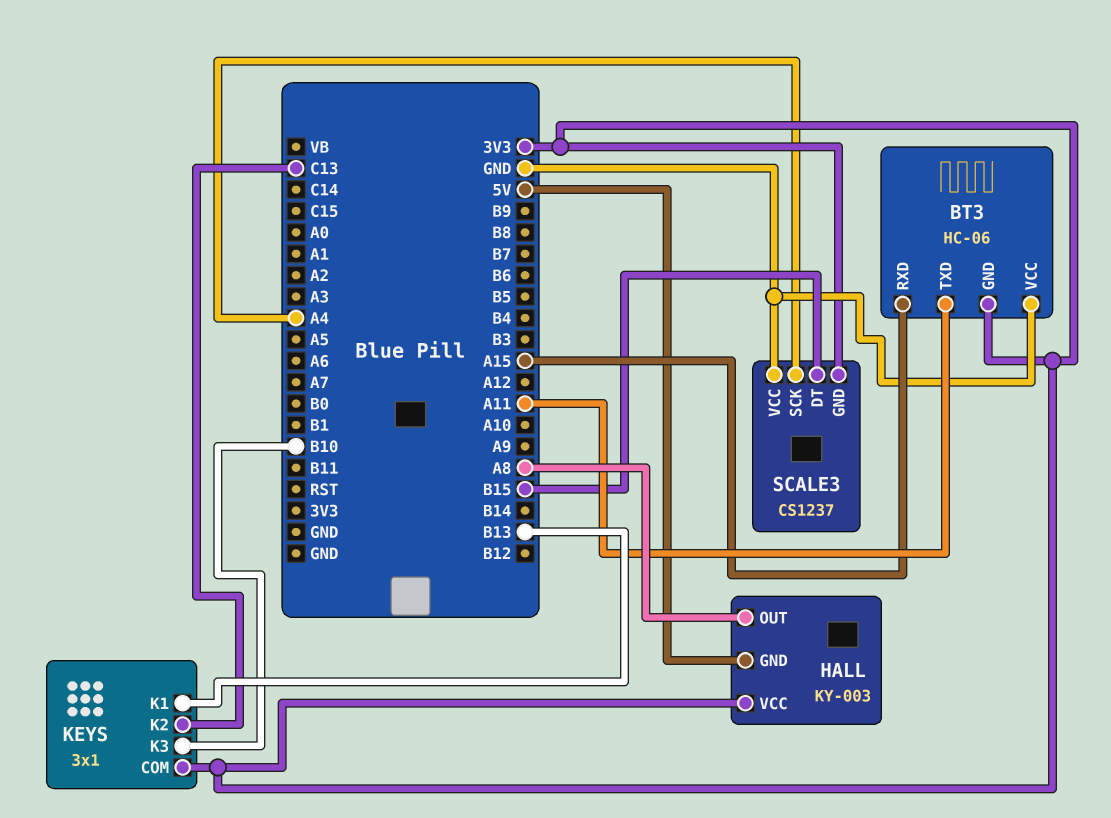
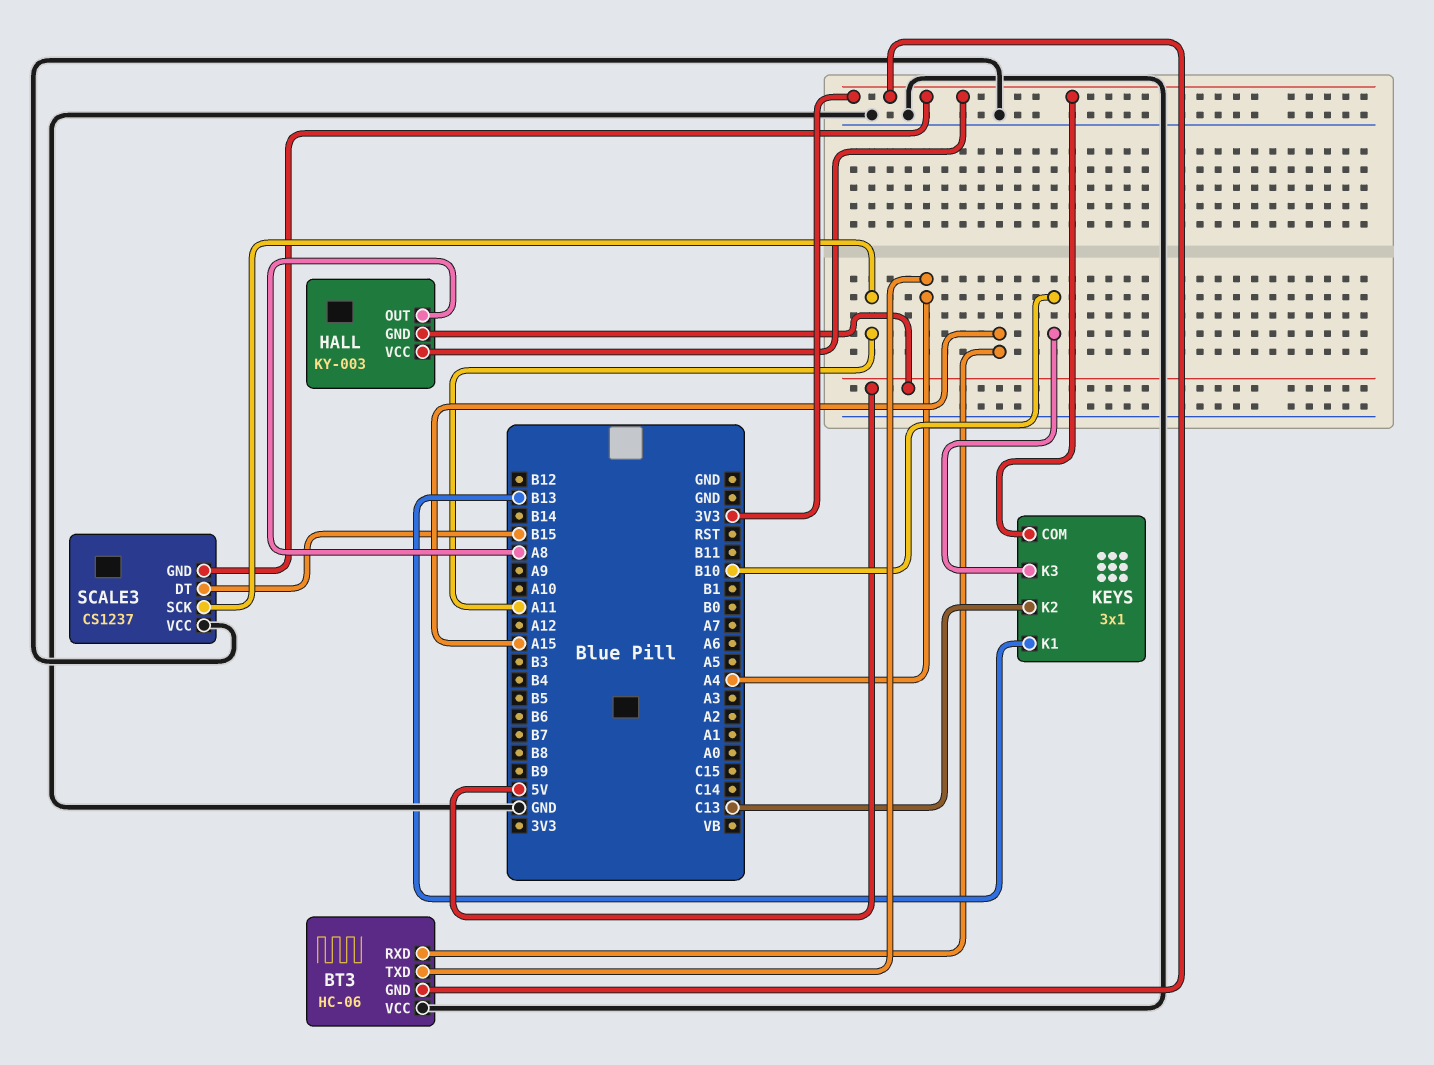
BT3 pin TXD: A11 -> A4
SCALE3 pin SCK: A4 -> A11

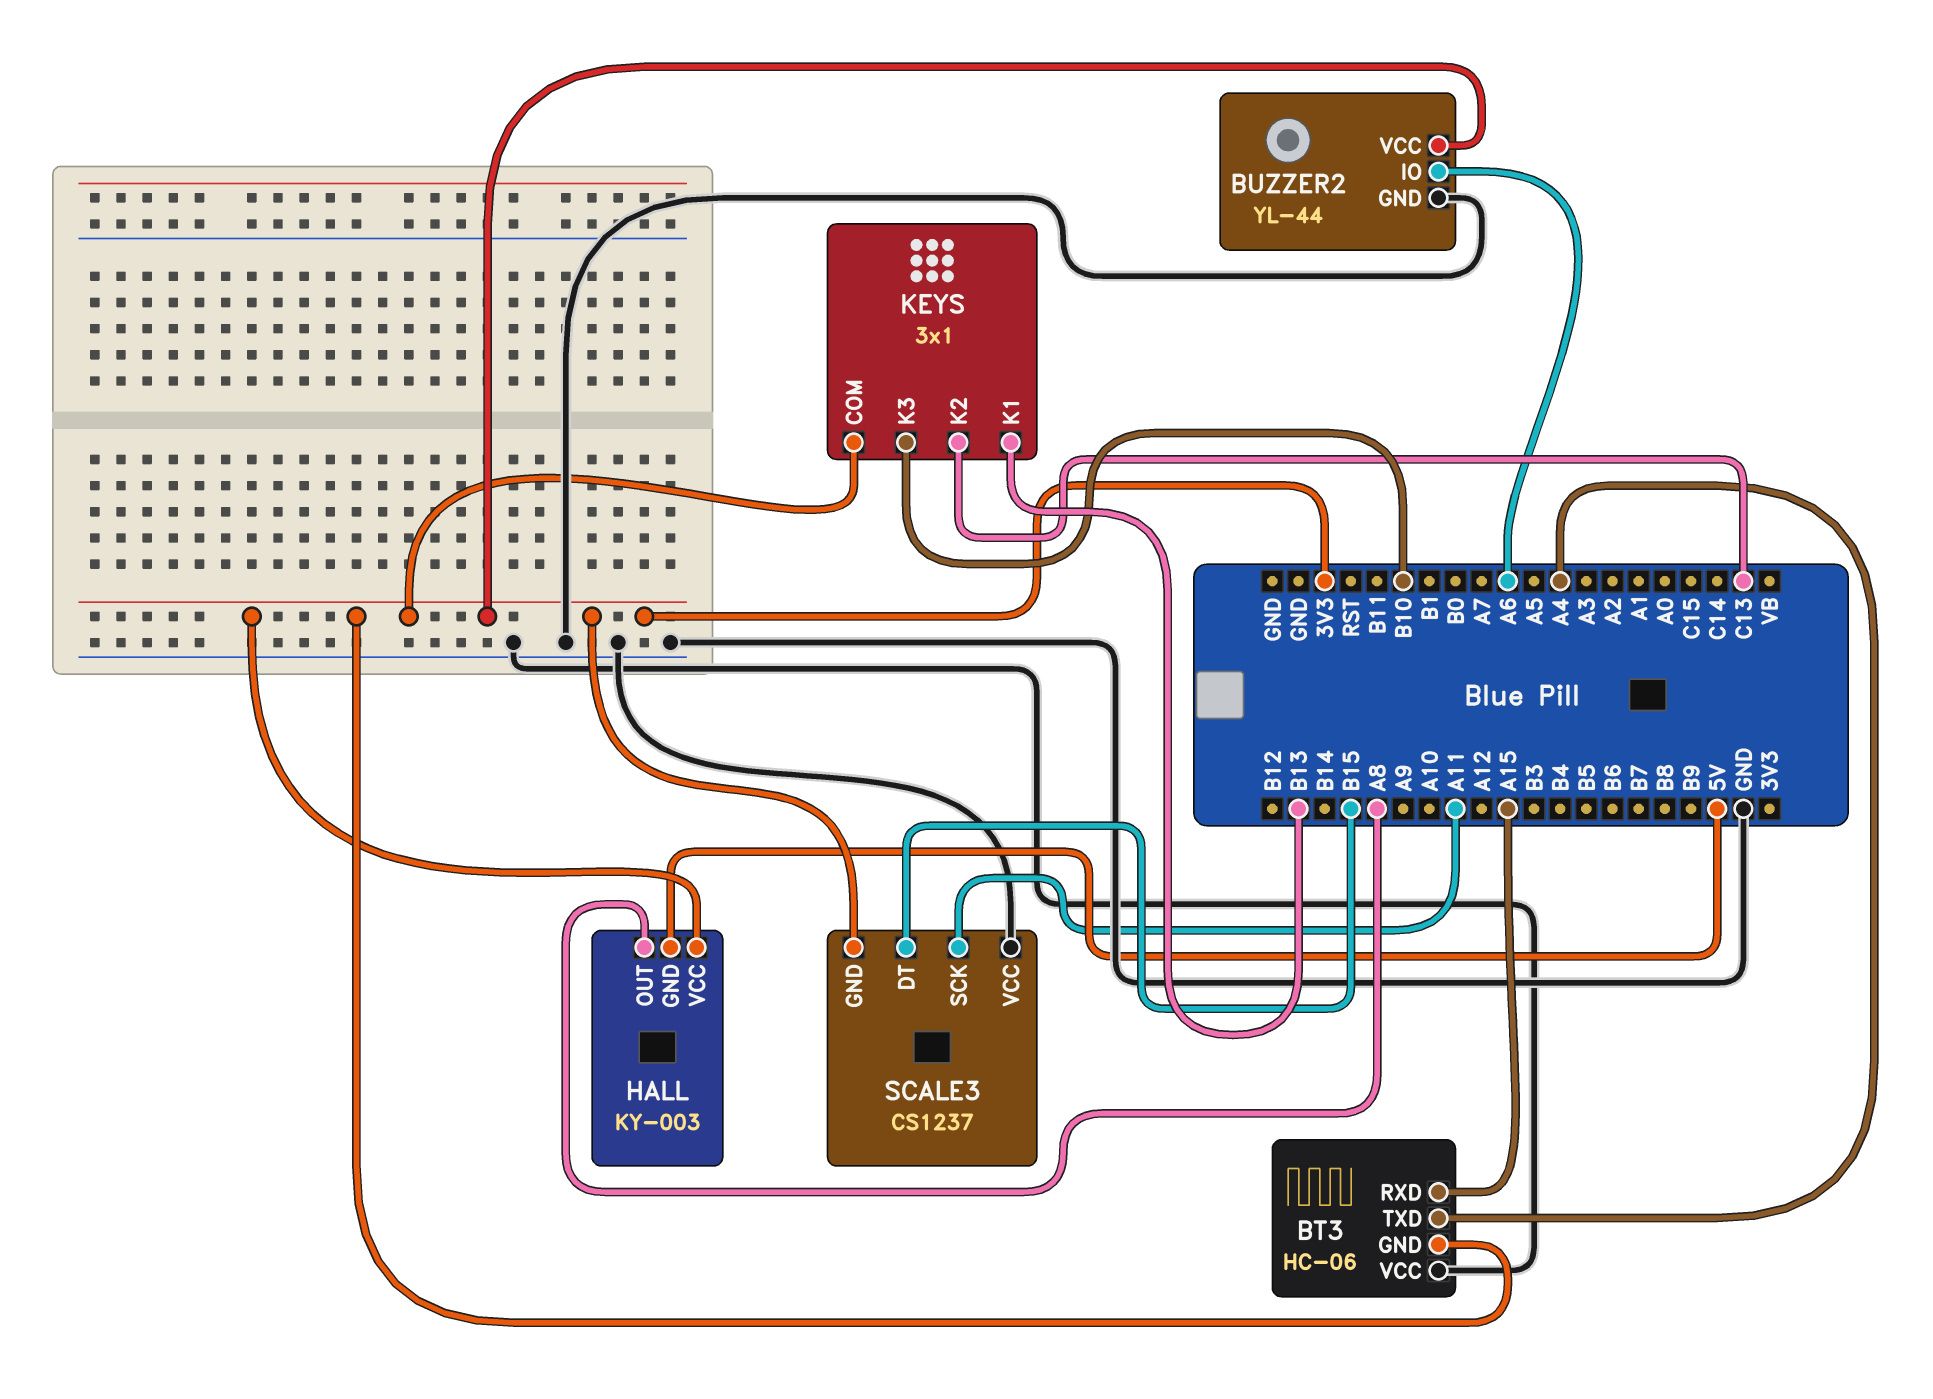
BUZZER2: none -> YL-44
BUZZER2 pin GND: none -> GND
BUZZER2 pin IO: none -> A6
BUZZER2 pin VCC: none -> 3V3

